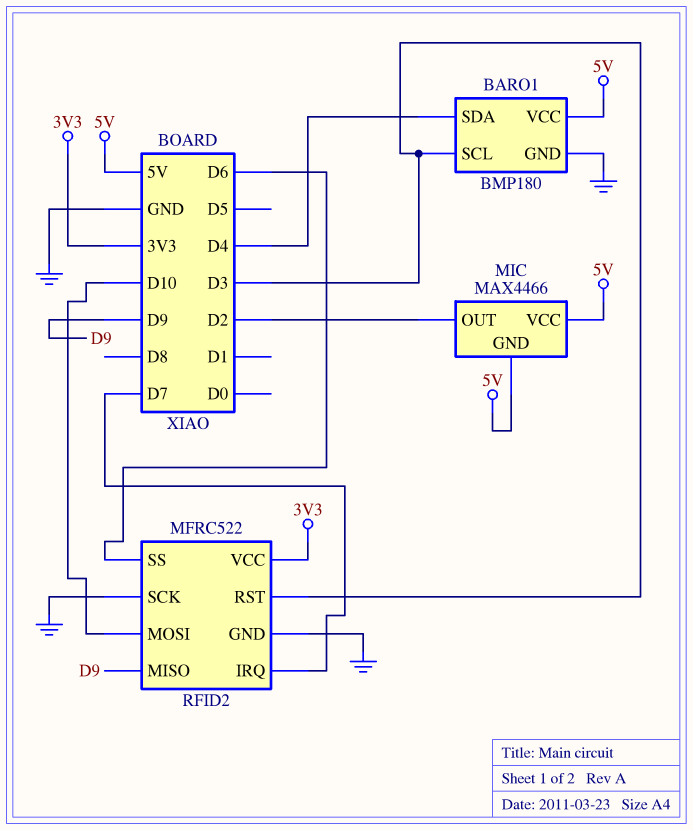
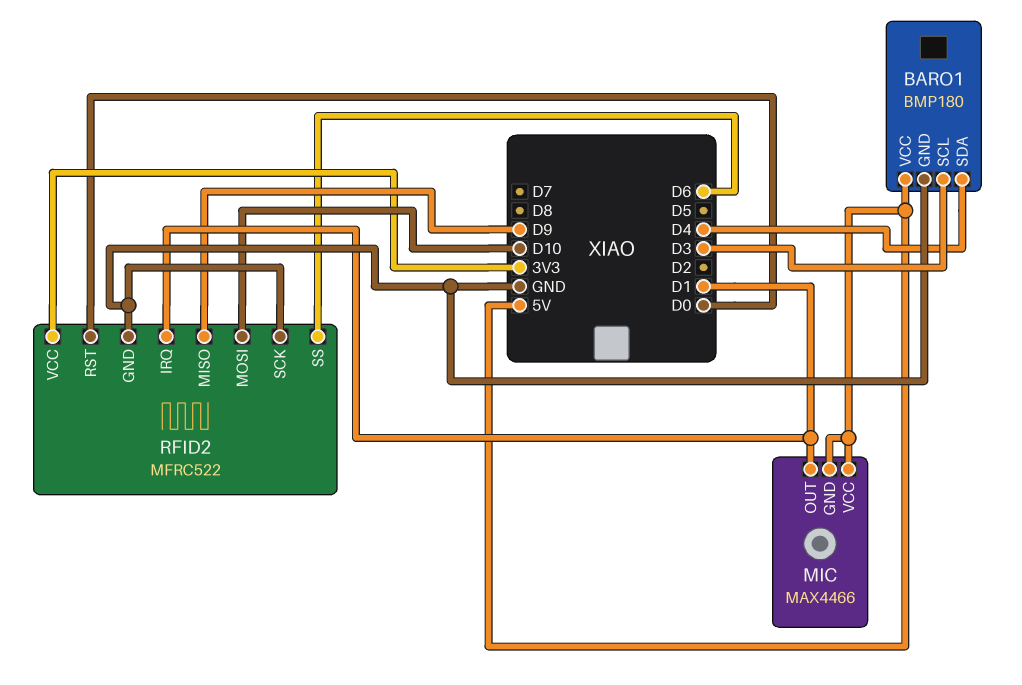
MIC pin OUT: D2 -> D1
RFID2 pin IRQ: D7 -> D1
RFID2 pin RST: D3 -> D0

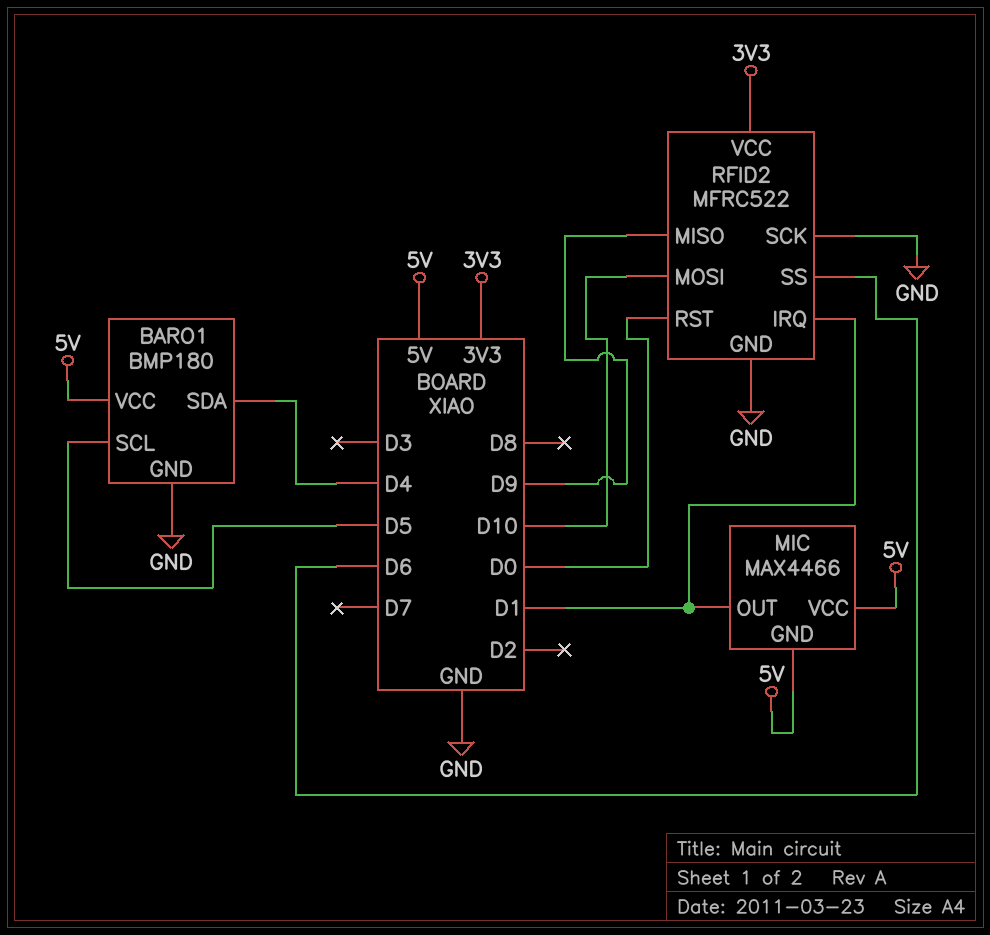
BARO1 pin SCL: D3 -> D5

